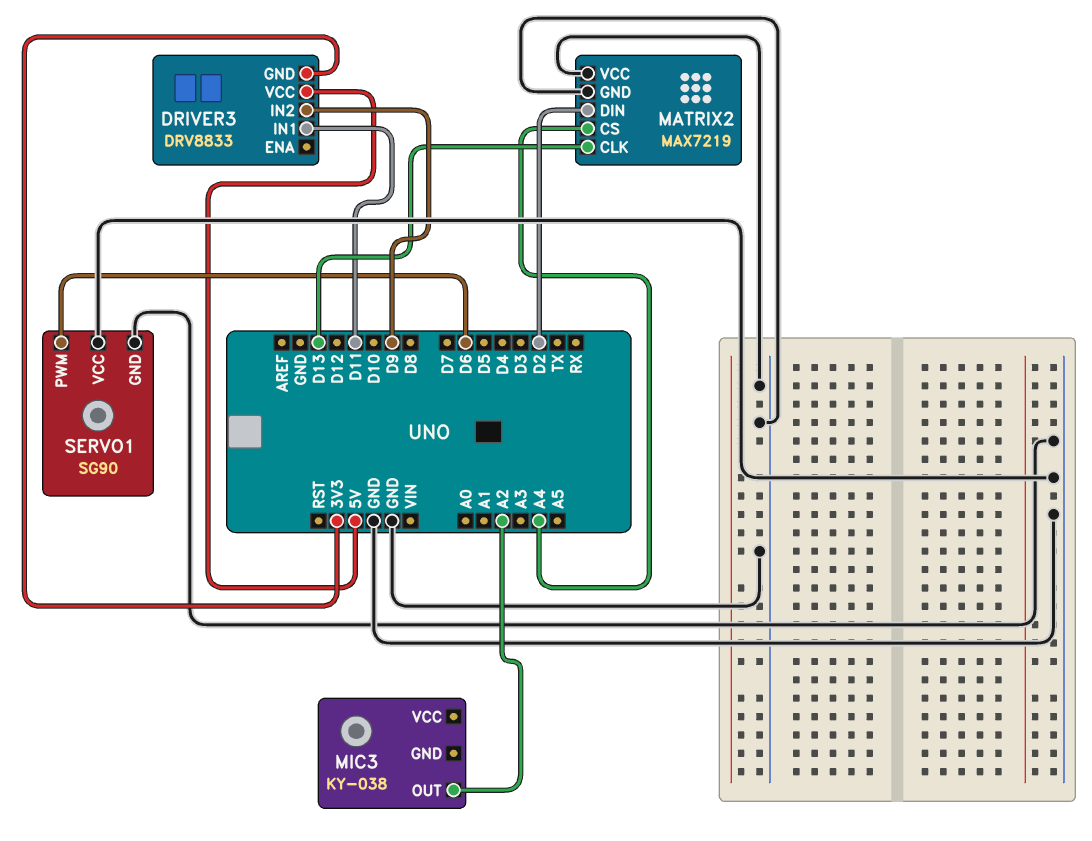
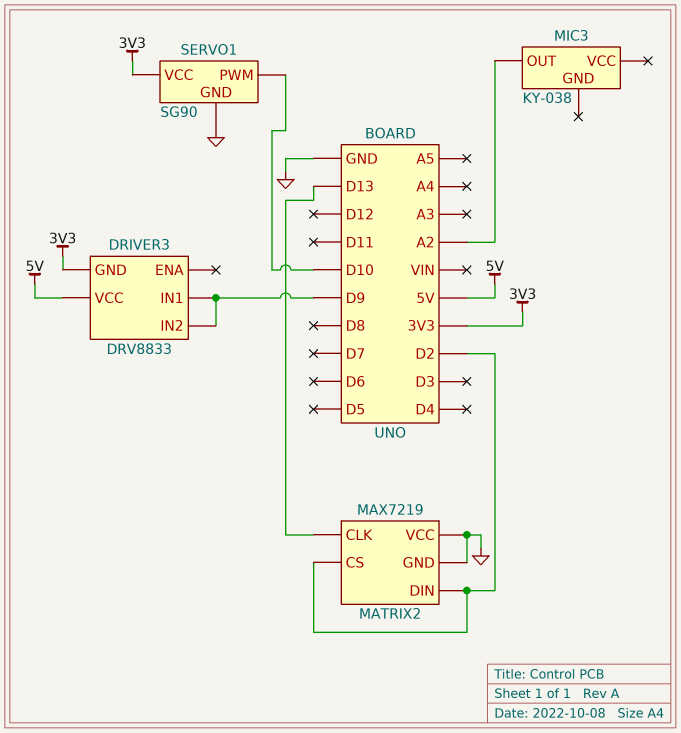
DRIVER3 pin IN1: D11 -> D9
MATRIX2 pin CS: A4 -> D2
SERVO1 pin PWM: D6 -> D10
SERVO1 pin VCC: GND -> 3V3

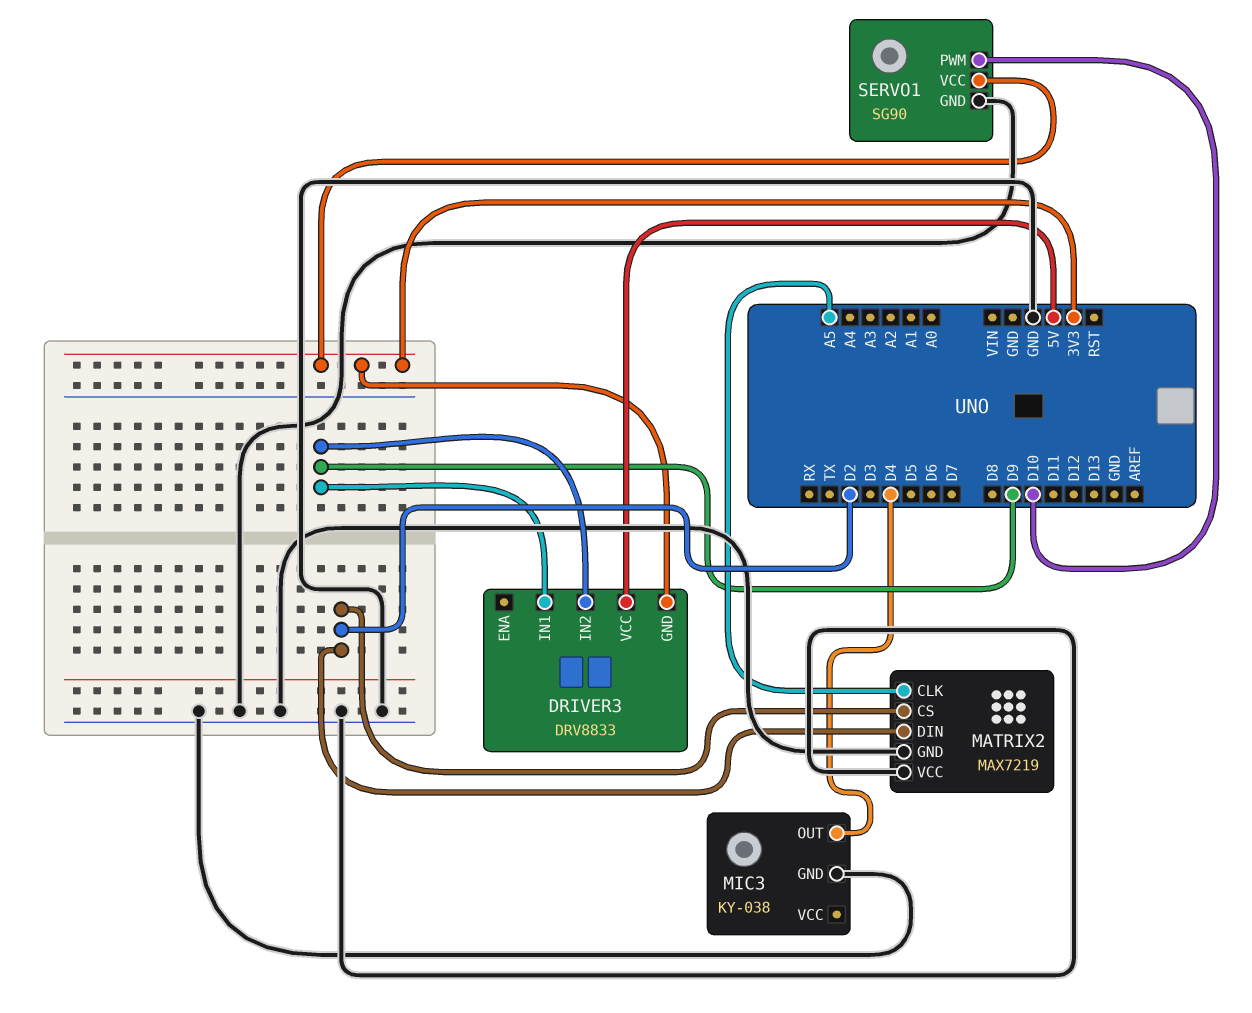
MATRIX2 pin CLK: D13 -> A5
MIC3 pin GND: none -> GND
MIC3 pin OUT: A2 -> D4

